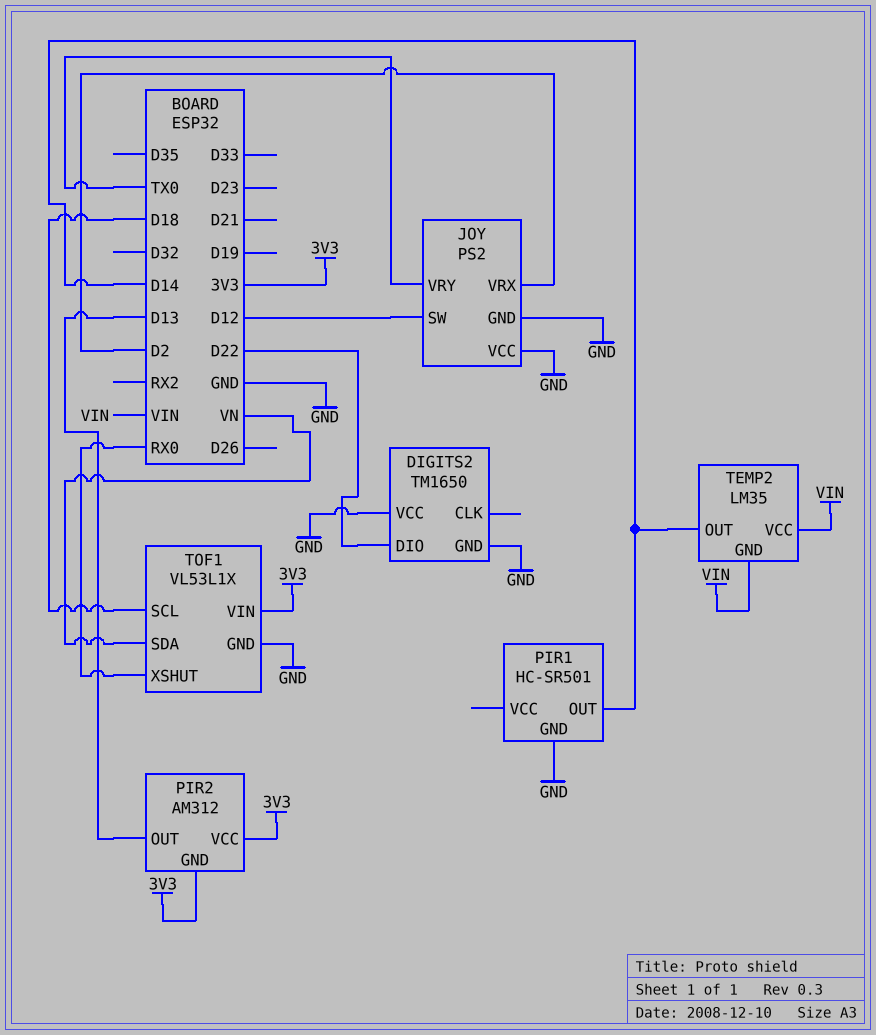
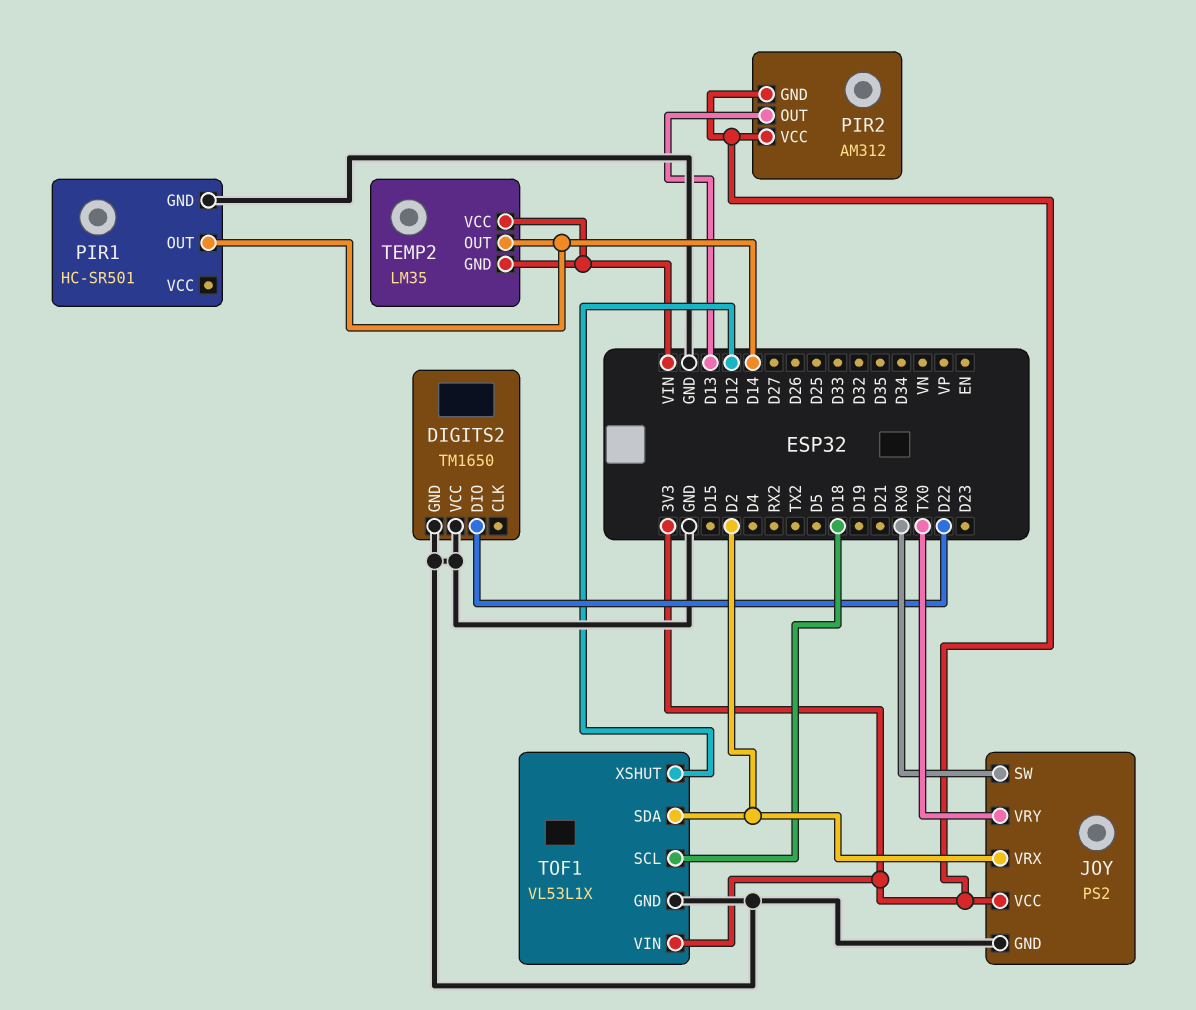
JOY pin SW: D12 -> RX0
JOY pin VCC: GND -> 3V3
TOF1 pin SDA: VN -> D2
TOF1 pin XSHUT: RX0 -> D12

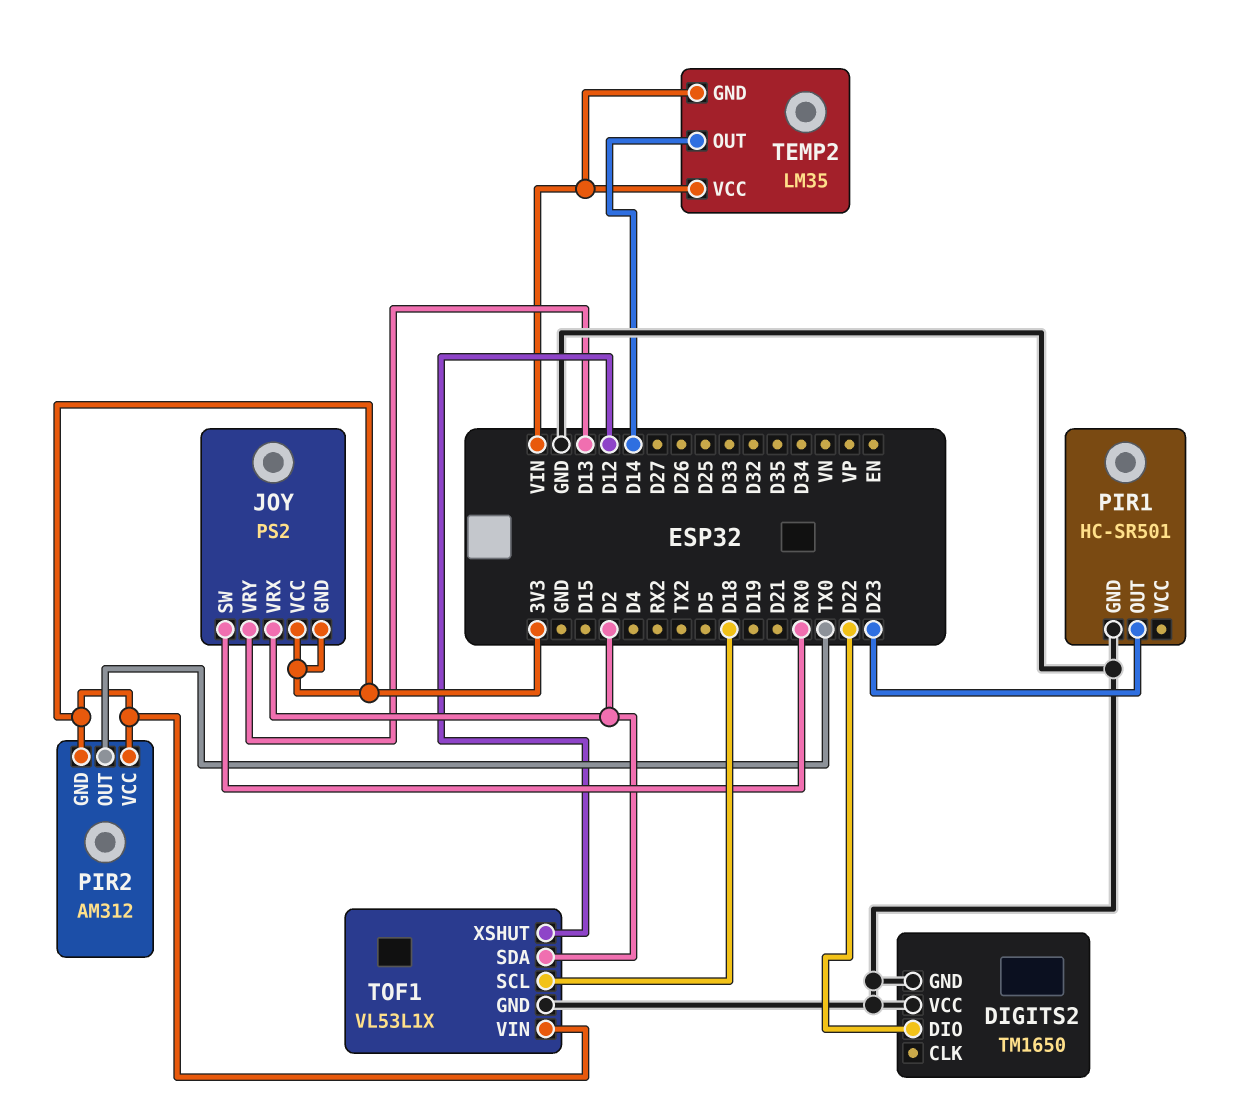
JOY pin GND: GND -> 3V3
JOY pin VRY: TX0 -> D13
PIR1 pin OUT: D14 -> D23
PIR2 pin OUT: D13 -> TX0

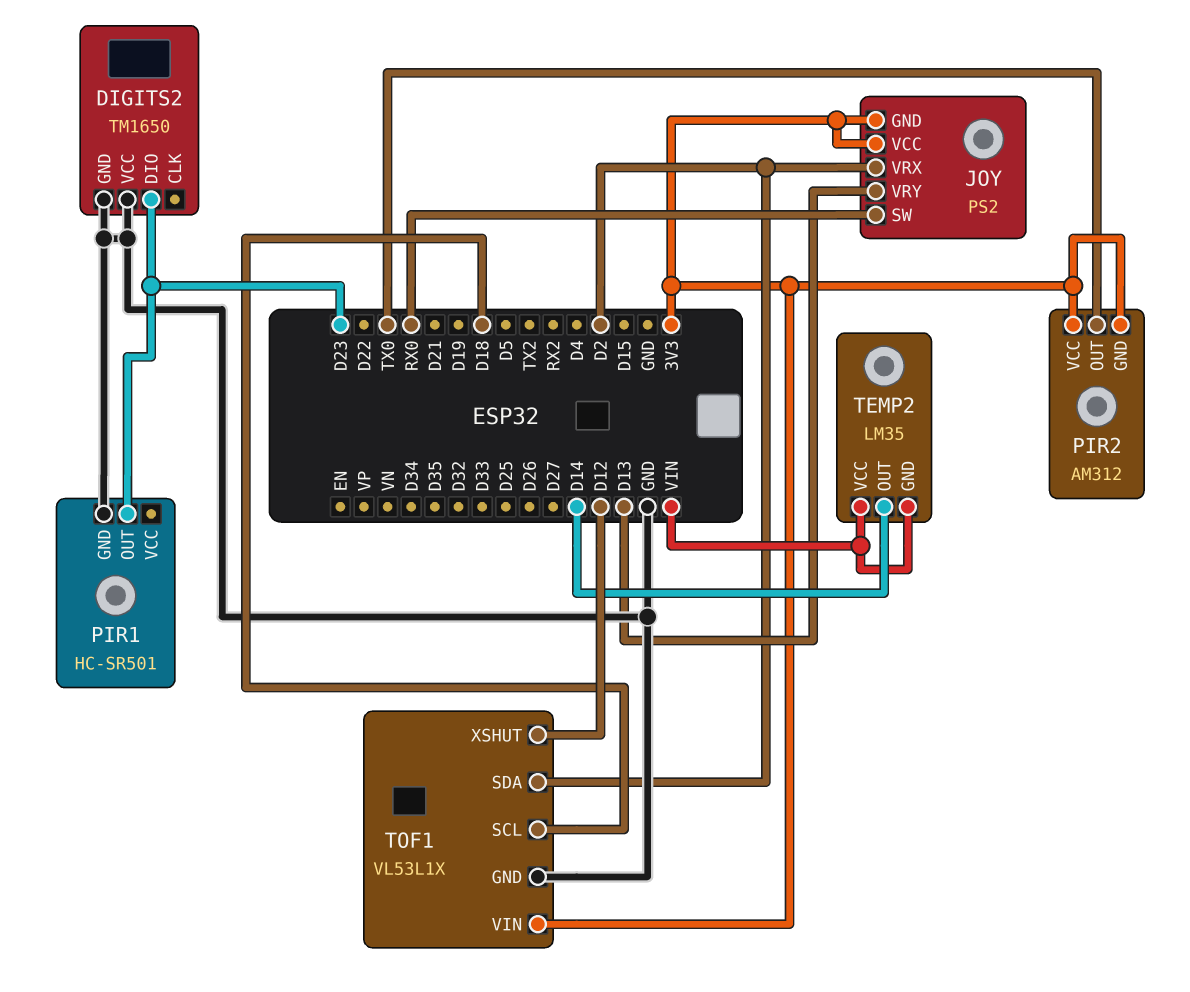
DIGITS2 pin DIO: D22 -> D23

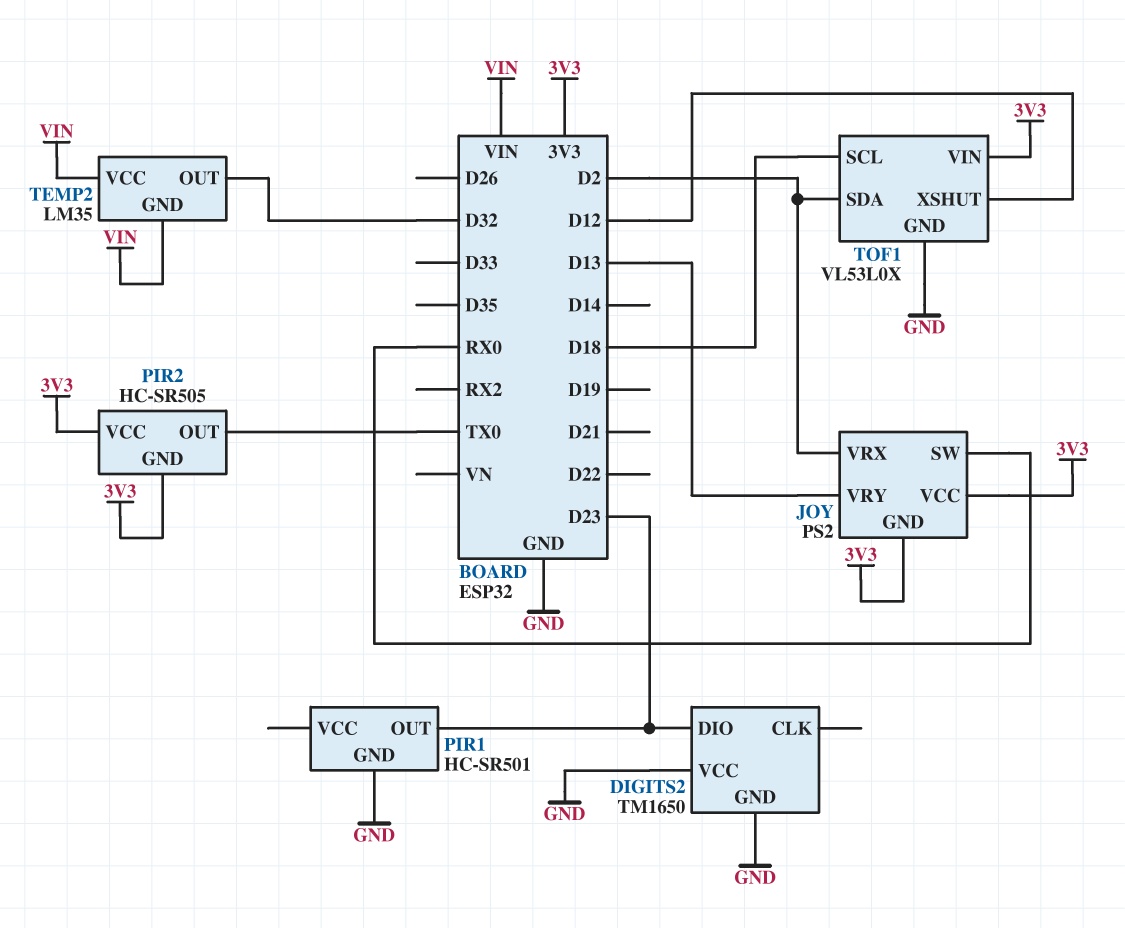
PIR2: AM312 -> HC-SR505
TEMP2 pin OUT: D14 -> D32
TOF1: VL53L1X -> VL53L0X

